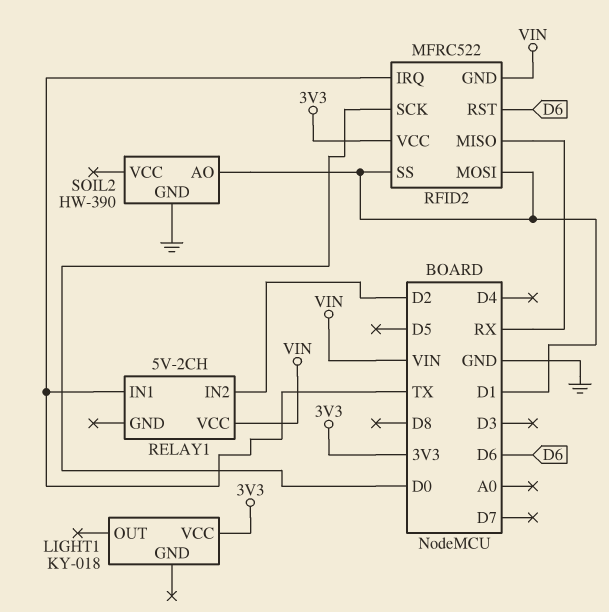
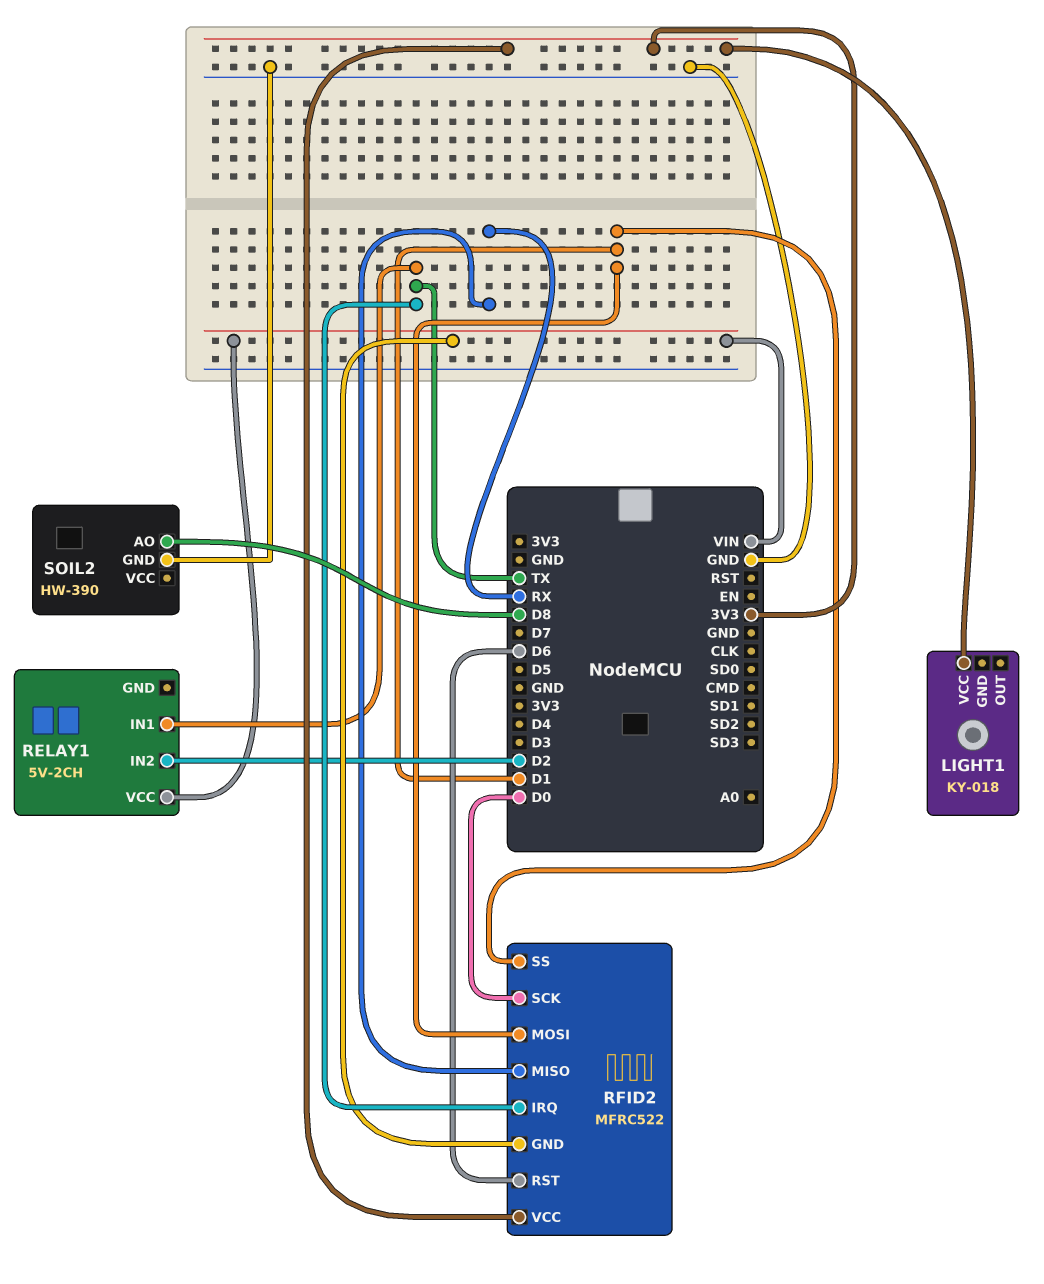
SOIL2 pin AO: D1 -> D8

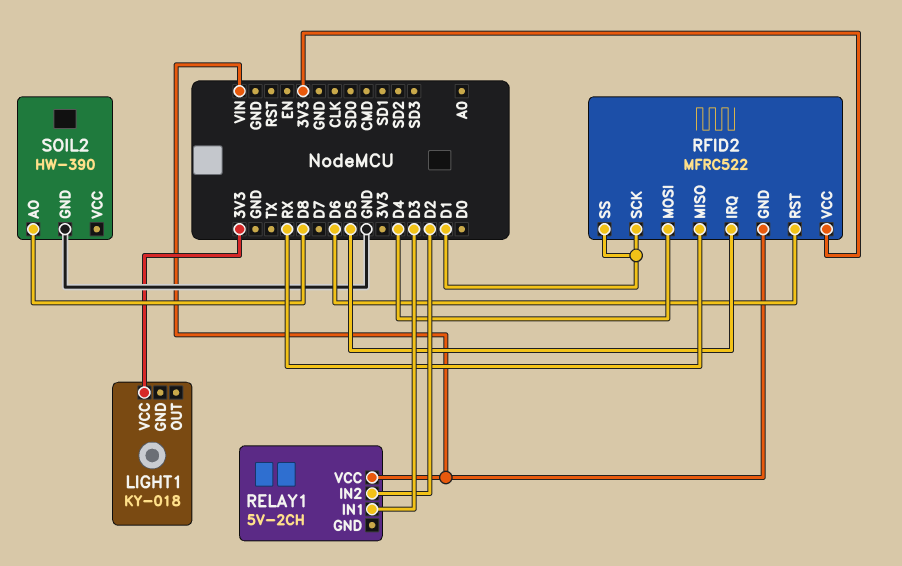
RELAY1 pin IN1: TX -> D3
RFID2 pin IRQ: TX -> D5
RFID2 pin MOSI: D1 -> D4
RFID2 pin SCK: D0 -> D1

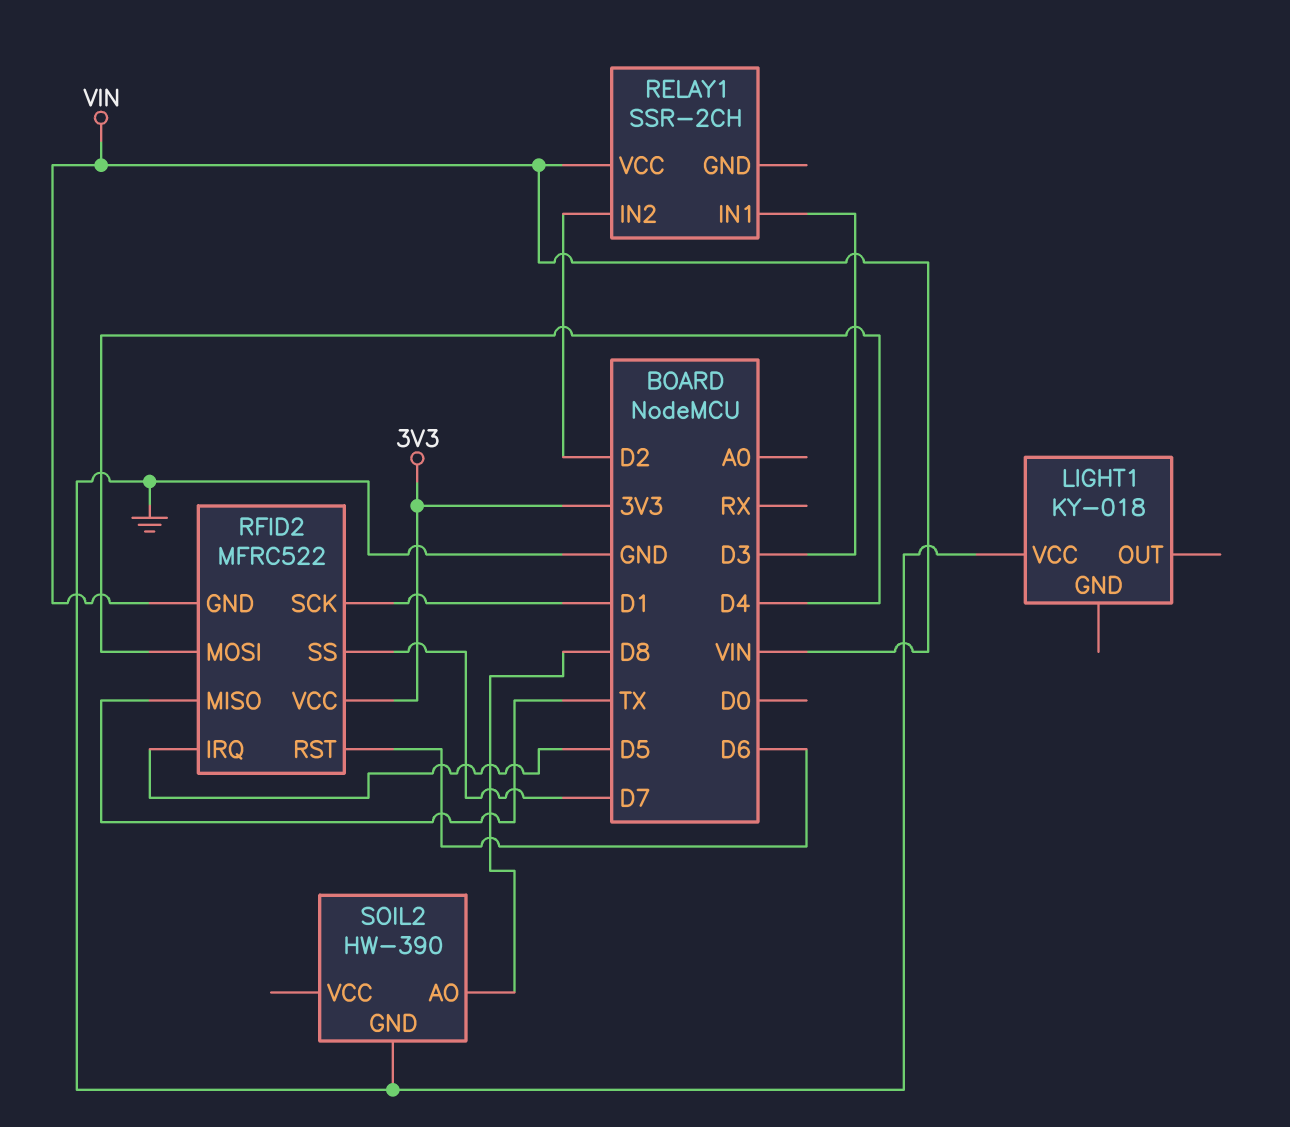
LIGHT1 pin VCC: 3V3 -> GND
RELAY1: 5V-2CH -> SSR-2CH
RFID2 pin MISO: RX -> TX
RFID2 pin SS: D1 -> D7

